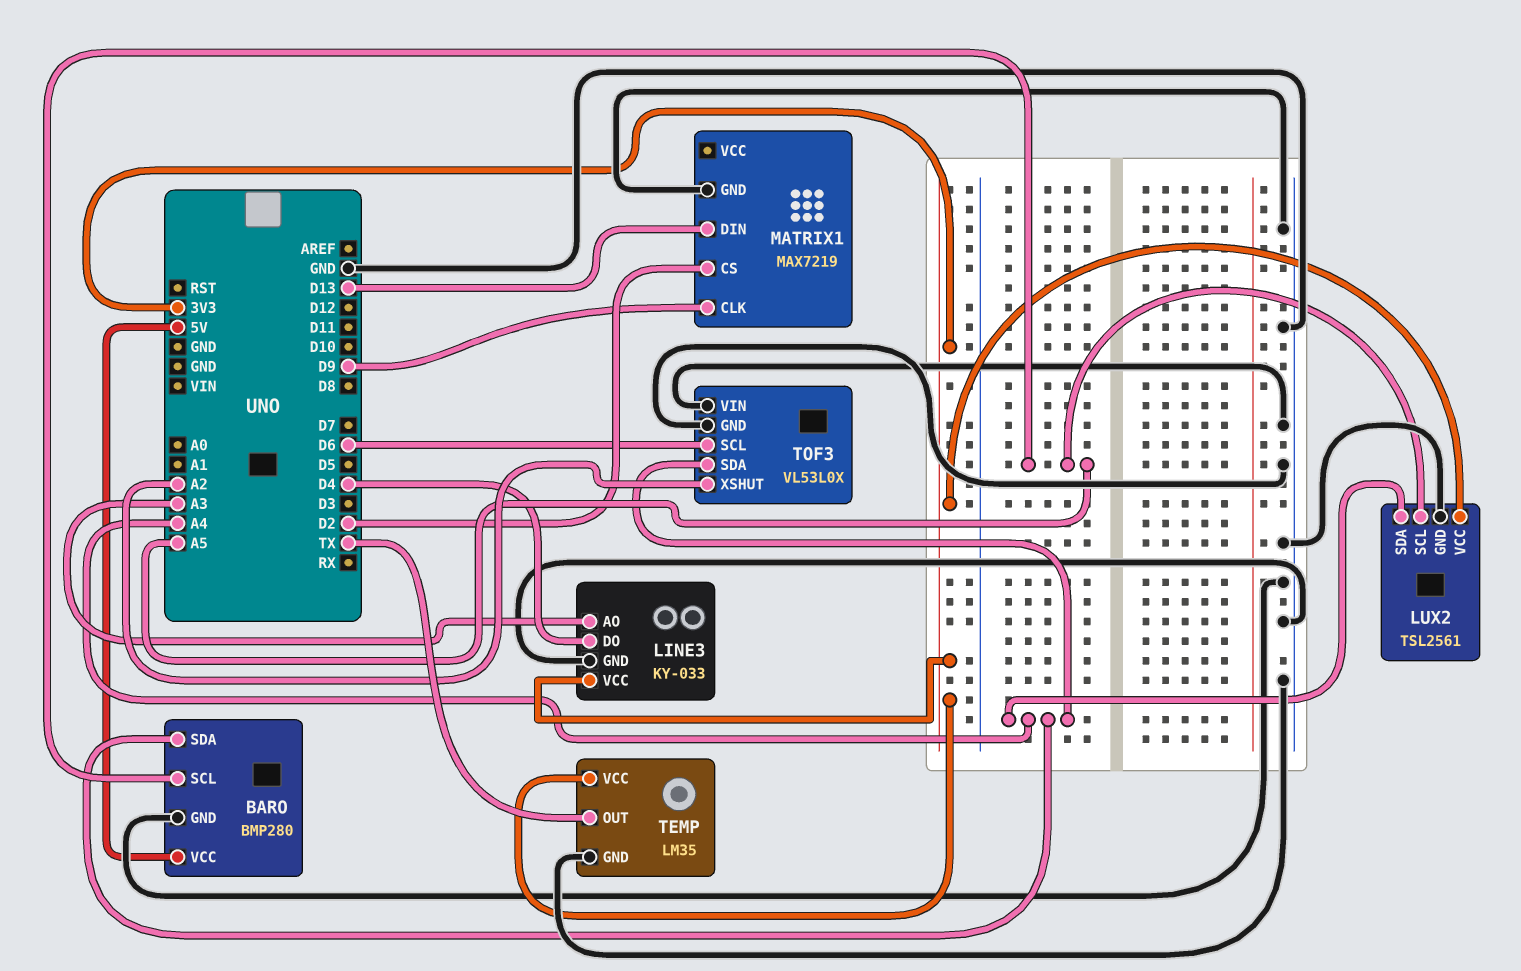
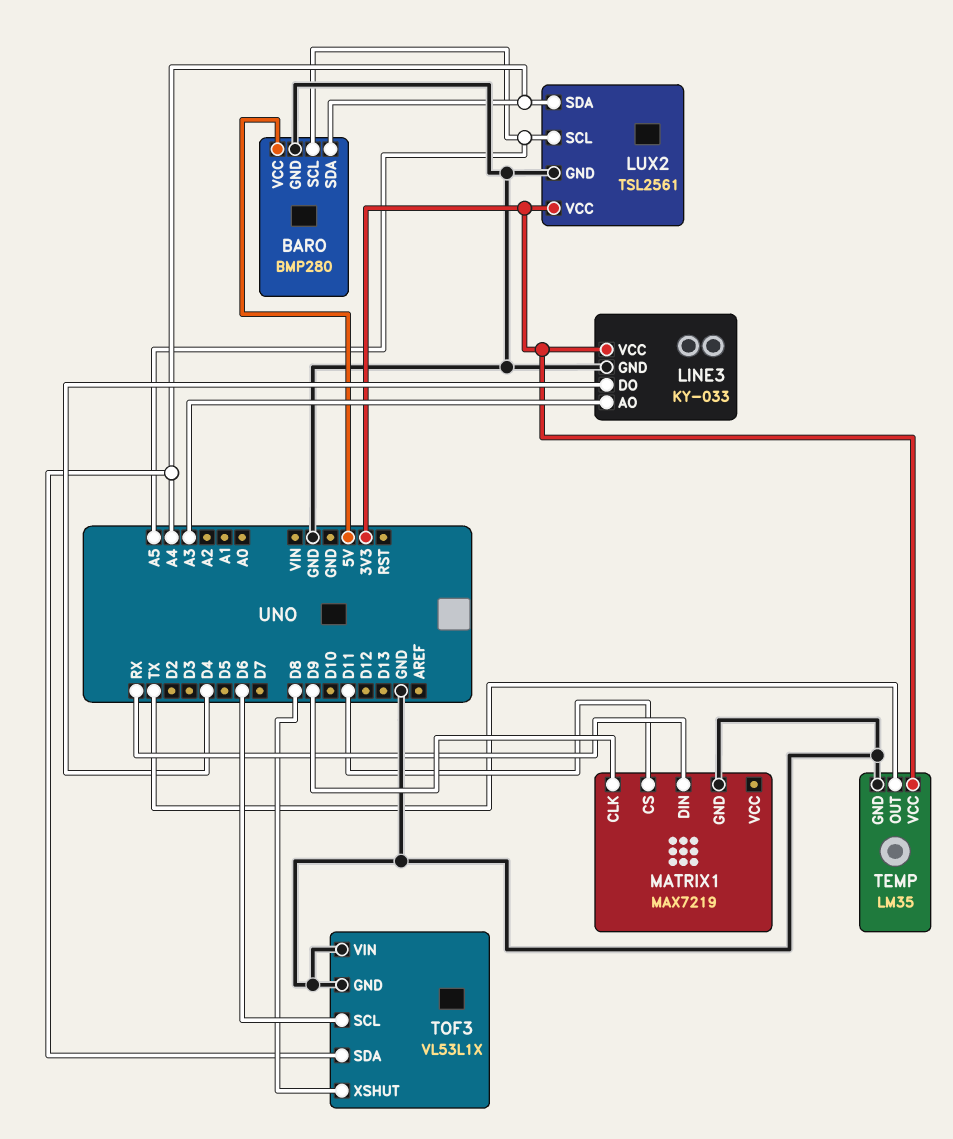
MATRIX1 pin CS: D2 -> D11
MATRIX1 pin DIN: D13 -> RX
TOF3: VL53L0X -> VL53L1X
TOF3 pin XSHUT: A2 -> D8

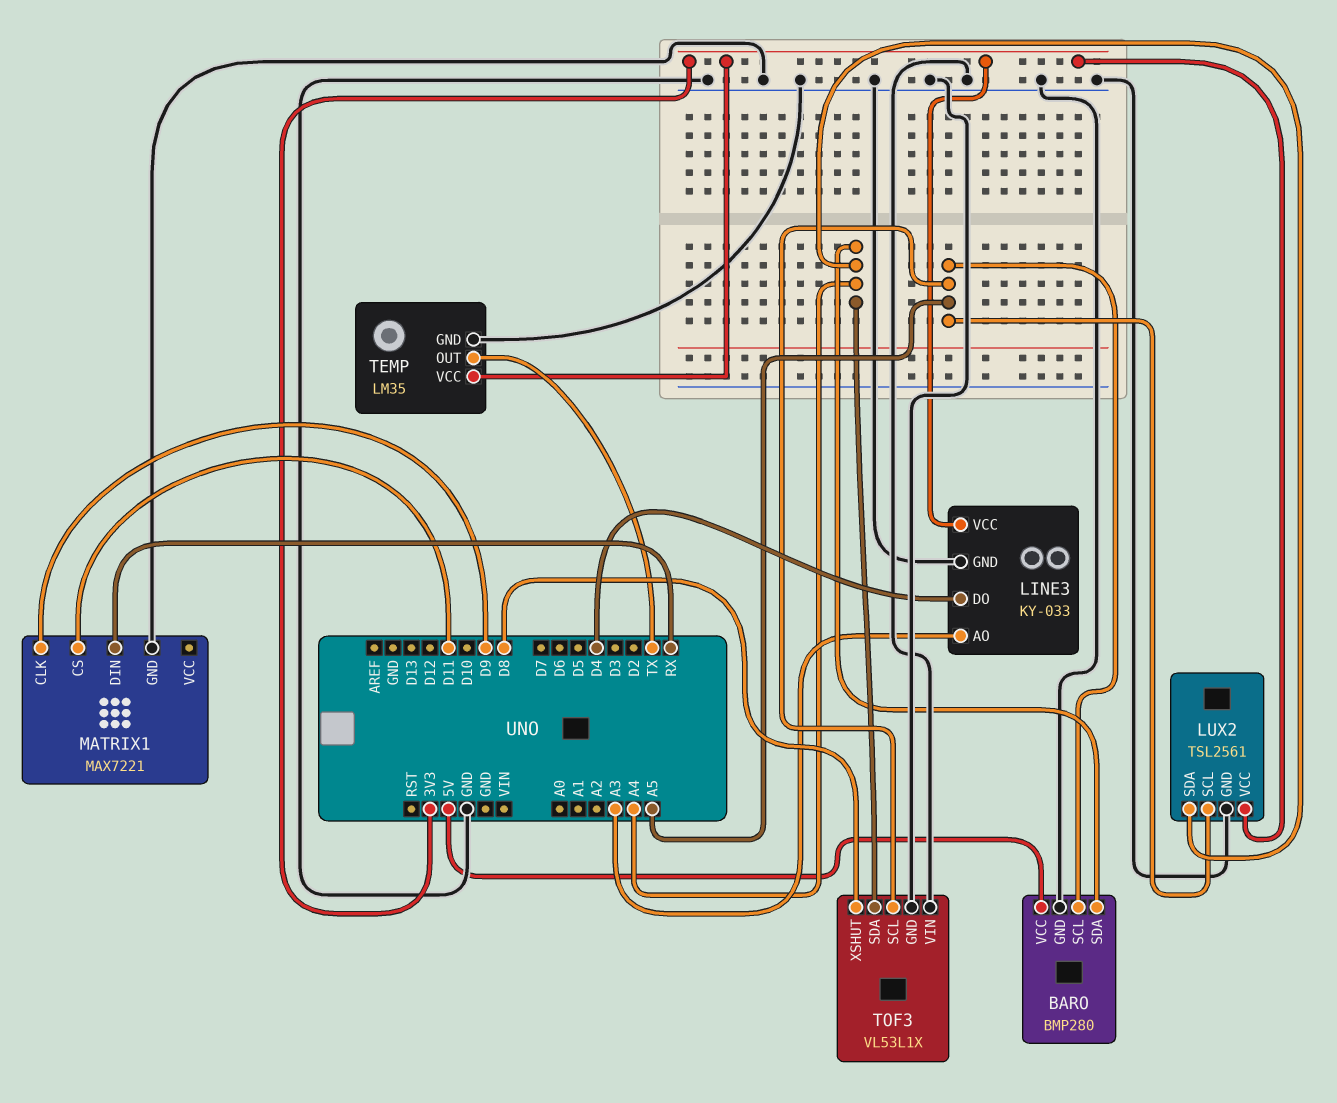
MATRIX1: MAX7219 -> MAX7221
TOF3 pin SCL: D6 -> A5

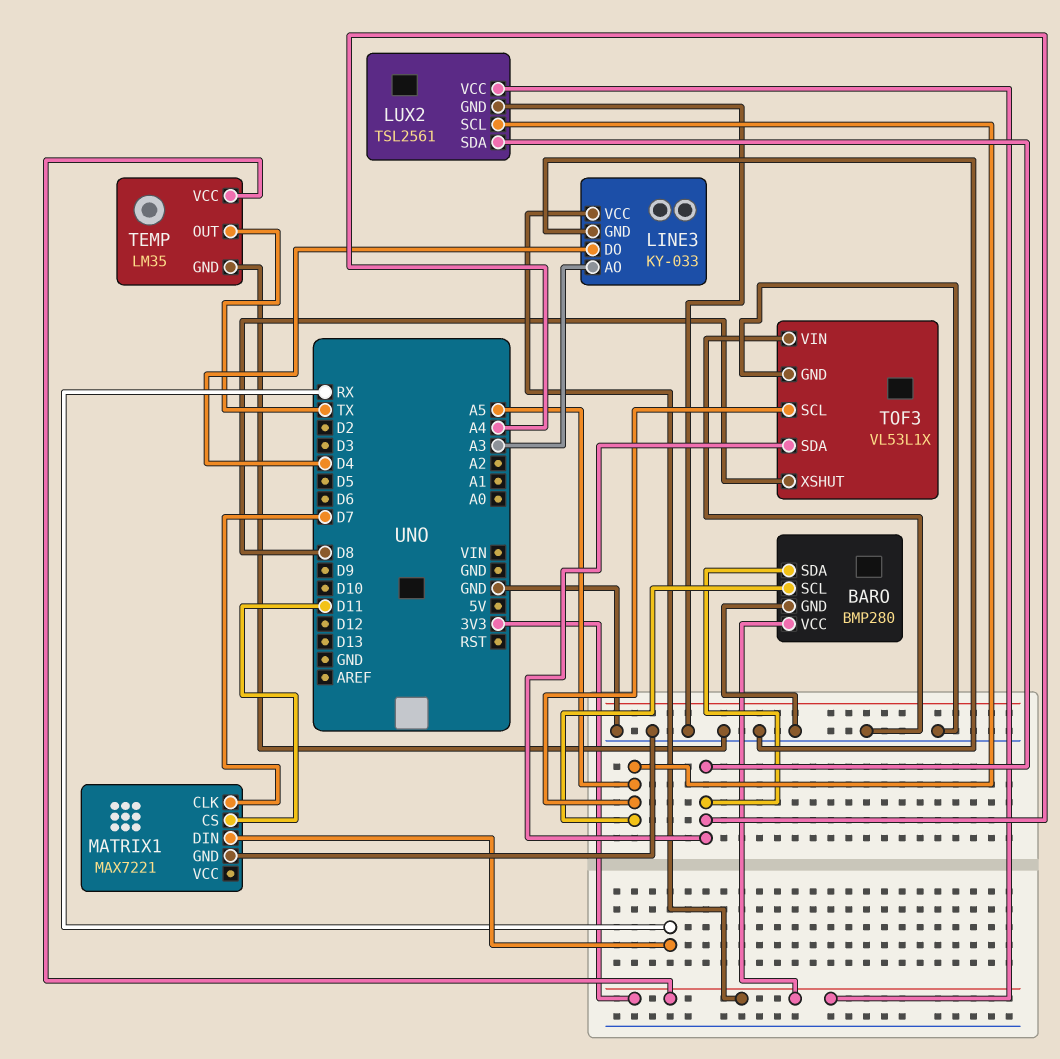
BARO pin VCC: 5V -> 3V3
MATRIX1 pin CLK: D9 -> D7

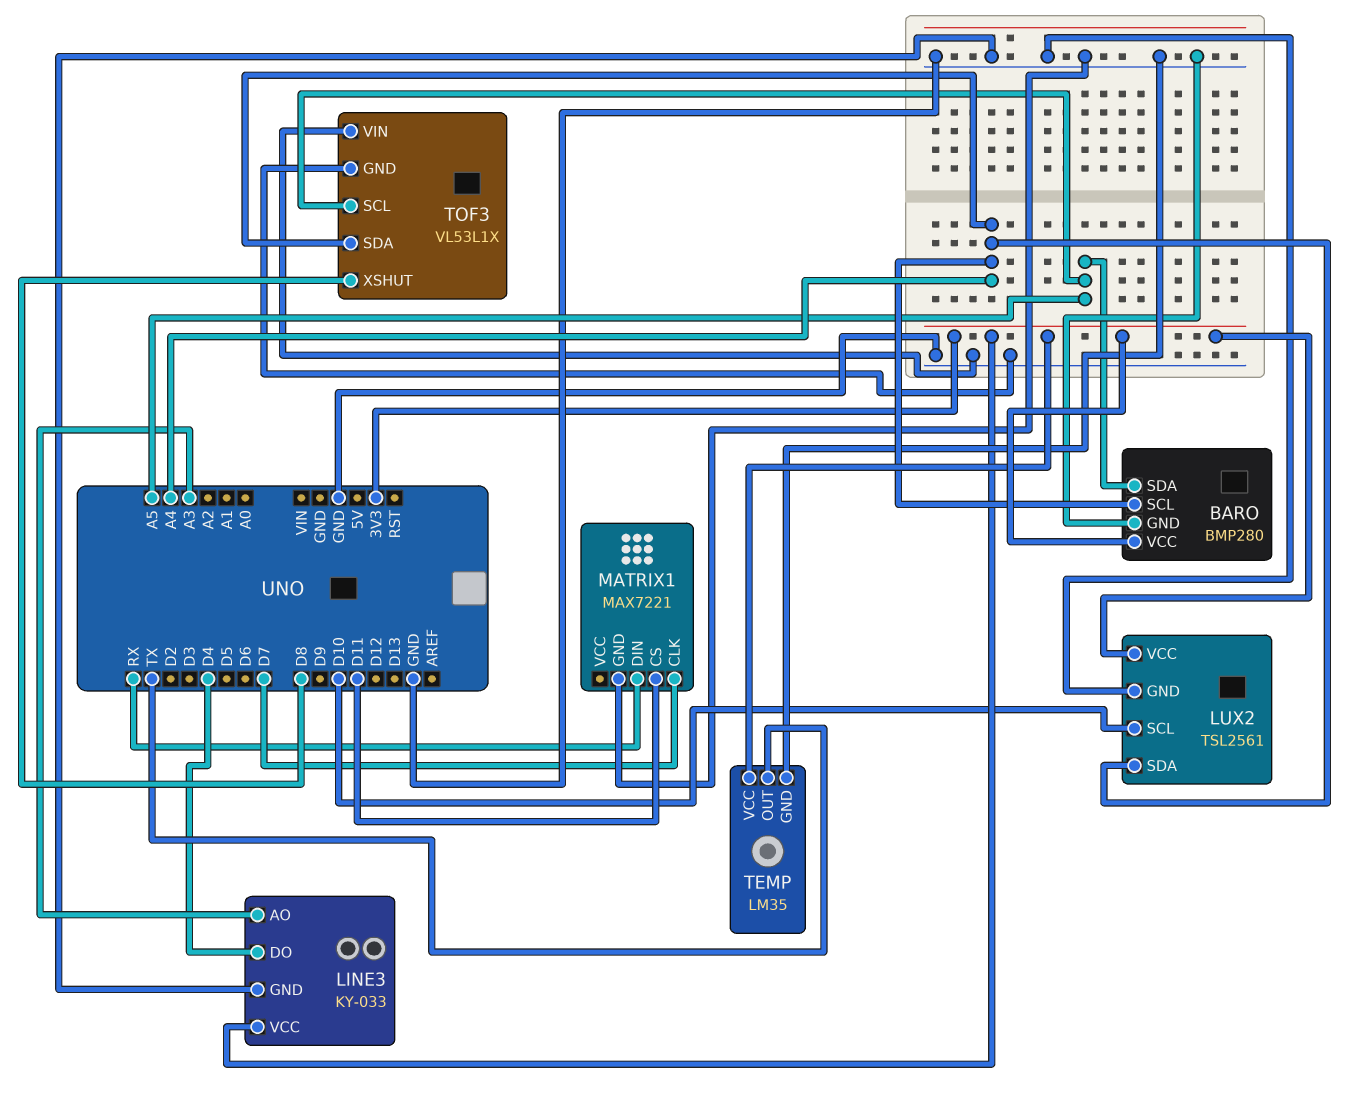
BARO pin SCL: A5 -> A4
BARO pin SDA: A4 -> A5
LUX2 pin SCL: A5 -> D10

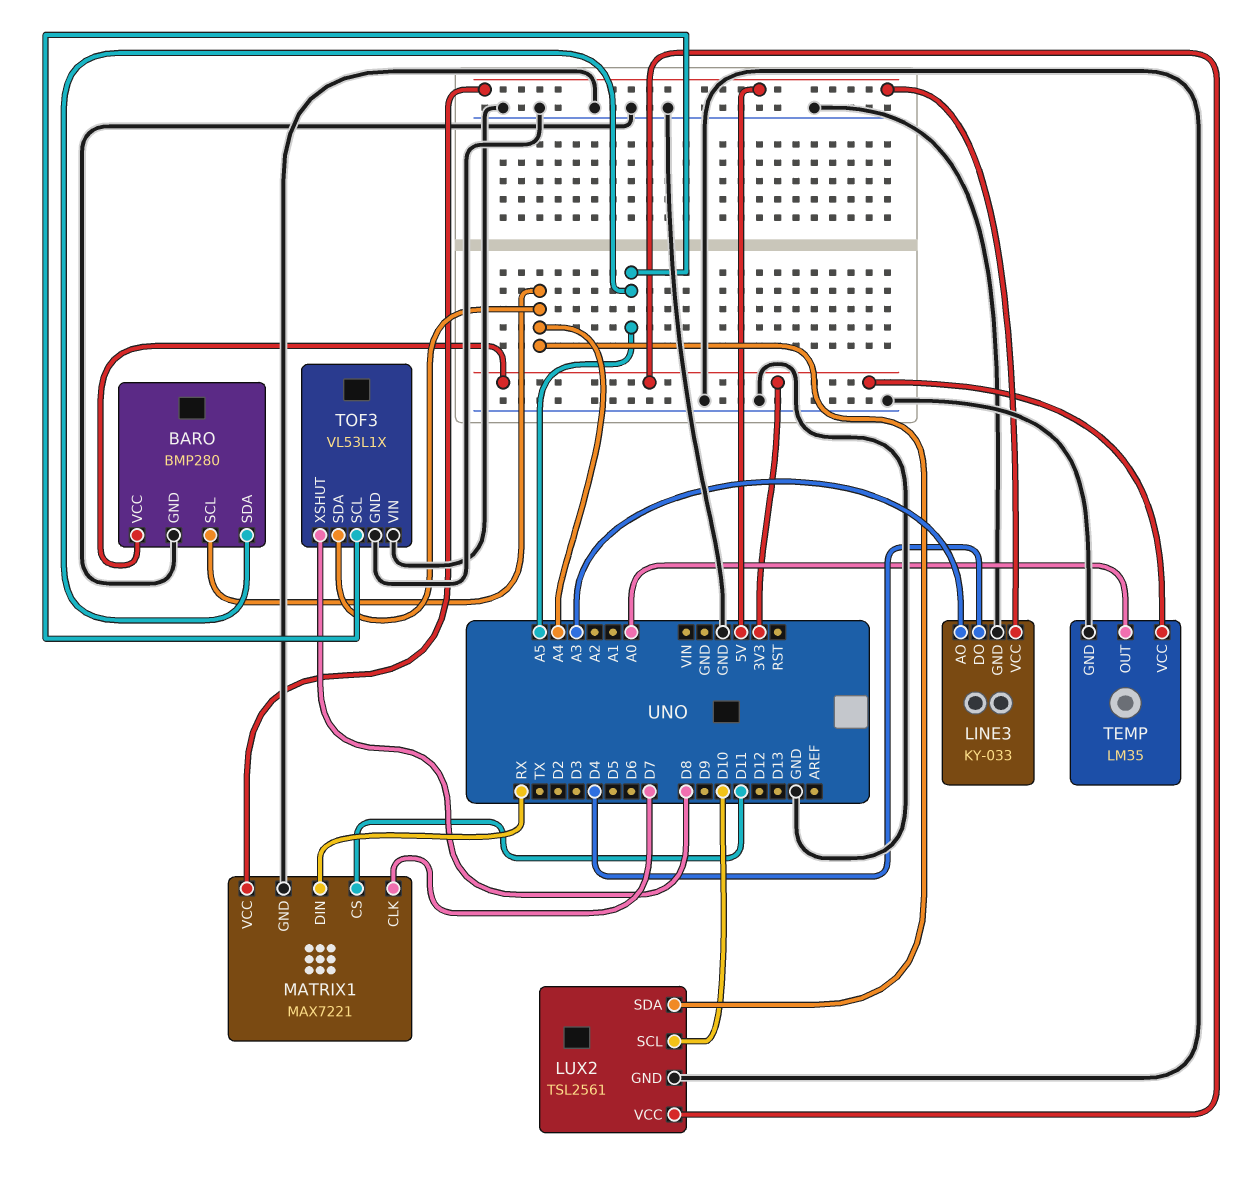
LINE3 pin VCC: 3V3 -> 5V
MATRIX1 pin VCC: none -> 5V
TEMP pin OUT: TX -> A0

